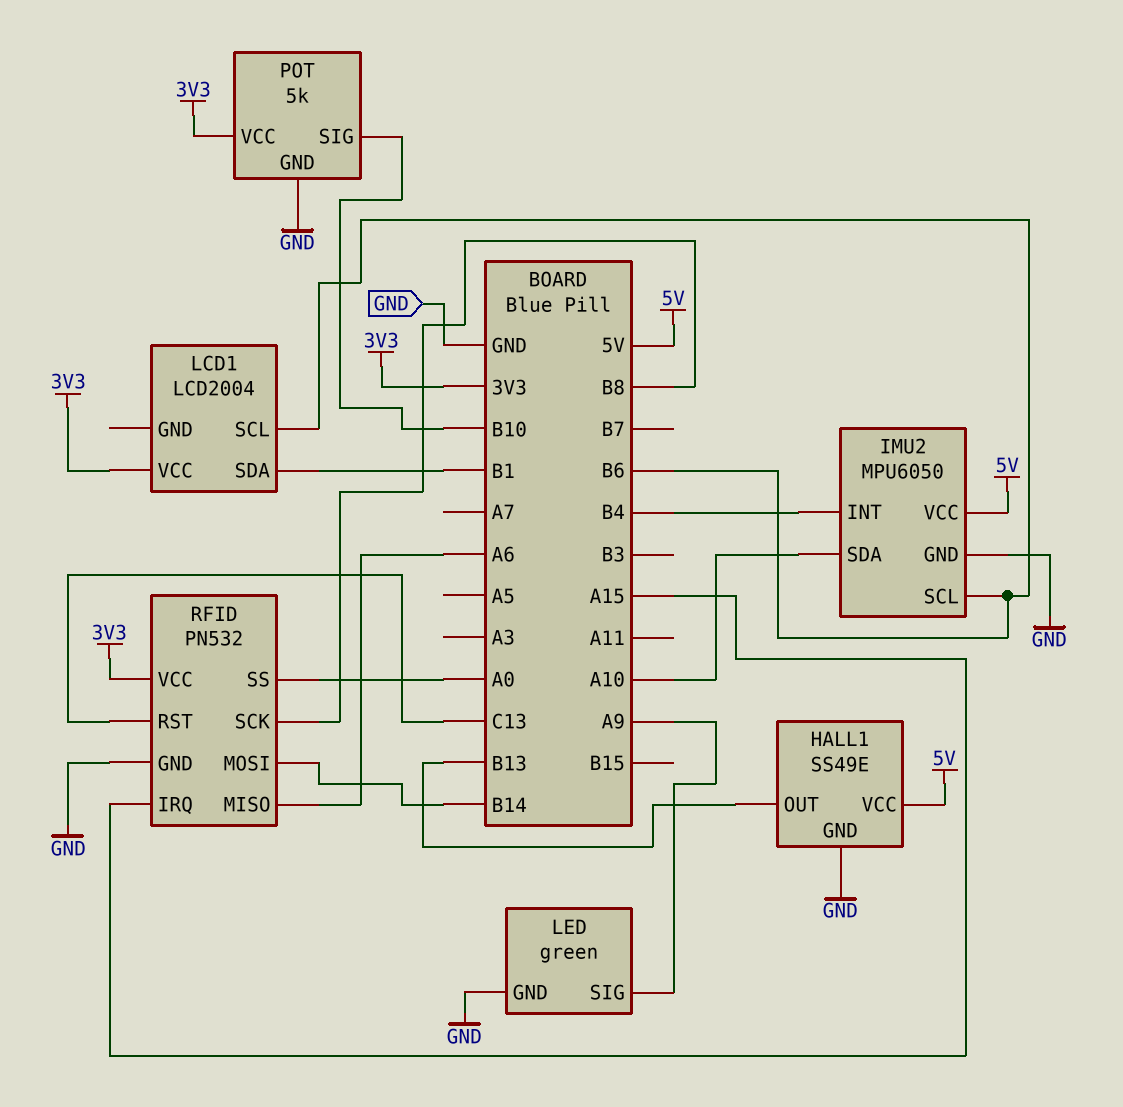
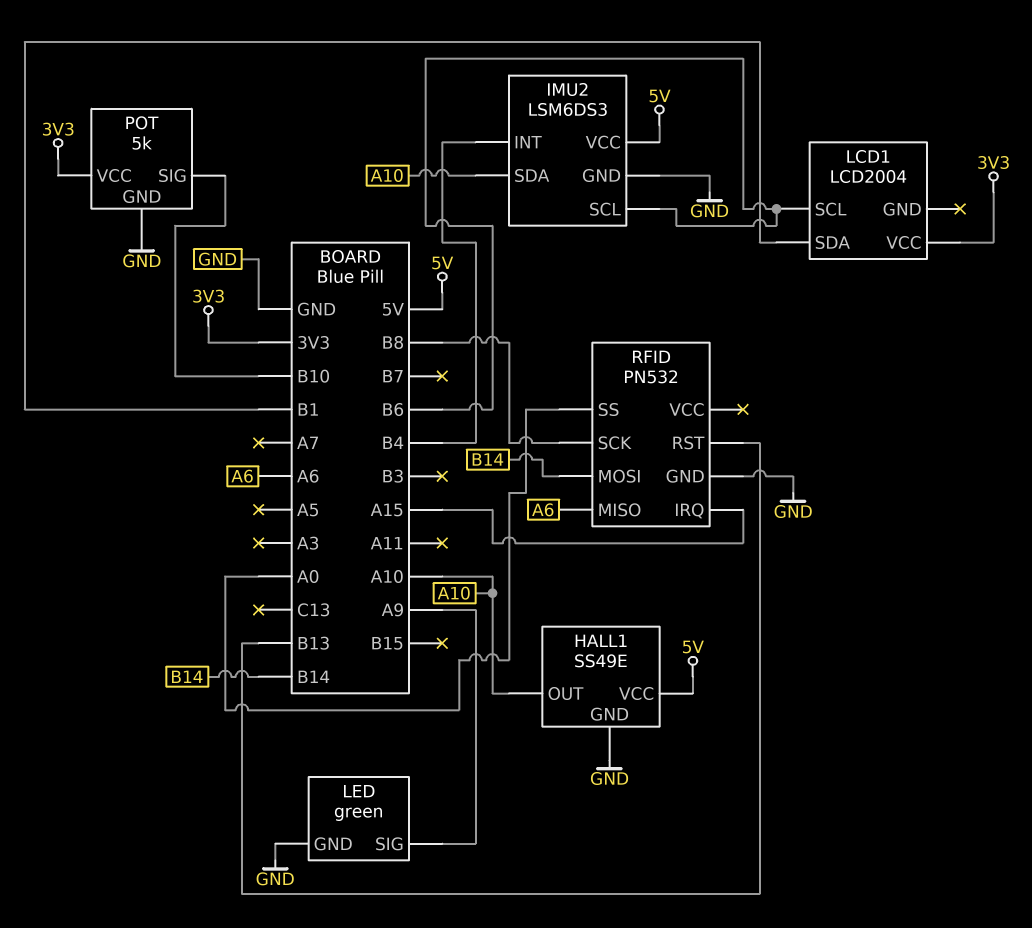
HALL1 pin OUT: B13 -> A10
IMU2: MPU6050 -> LSM6DS3
RFID pin RST: C13 -> B13
RFID pin VCC: 3V3 -> none

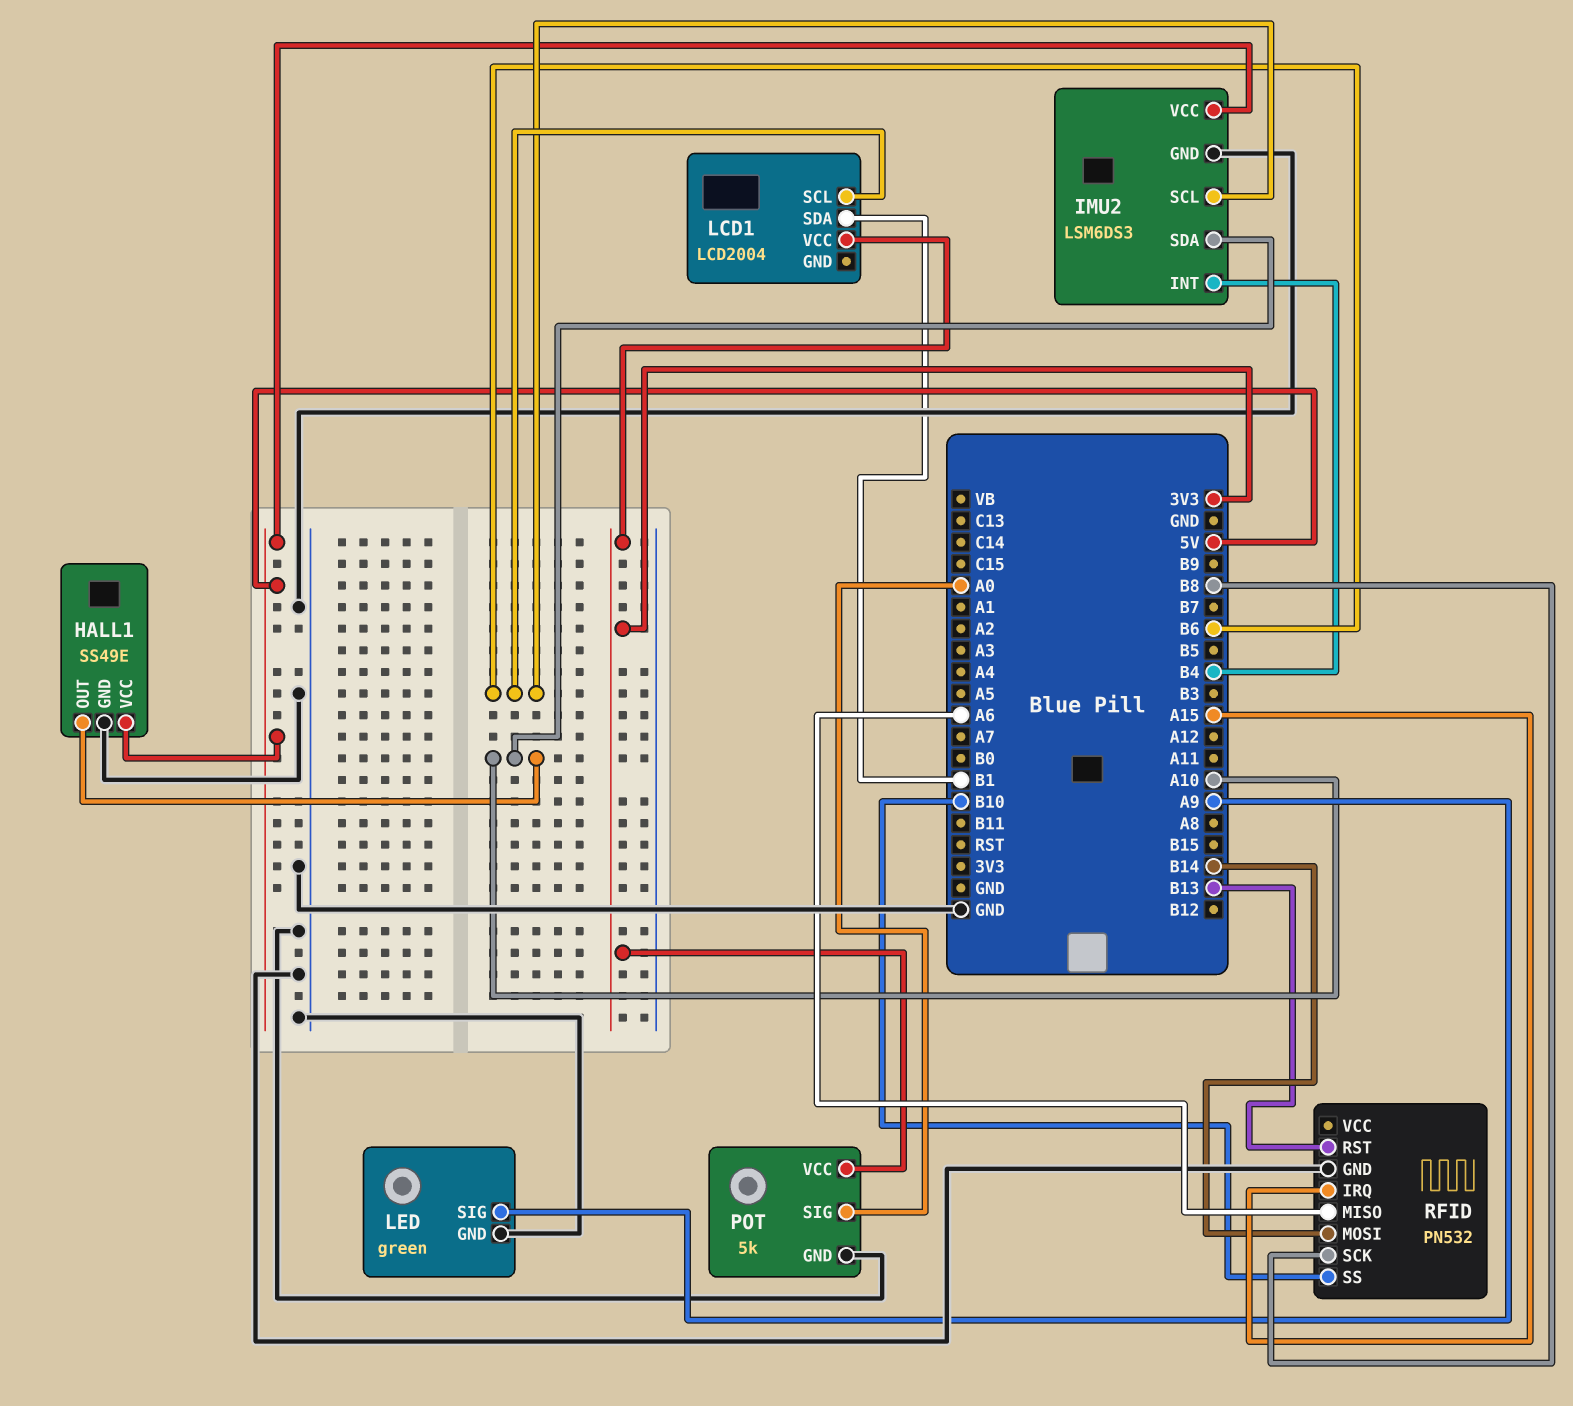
POT pin SIG: B10 -> A0
RFID pin SS: A0 -> B10

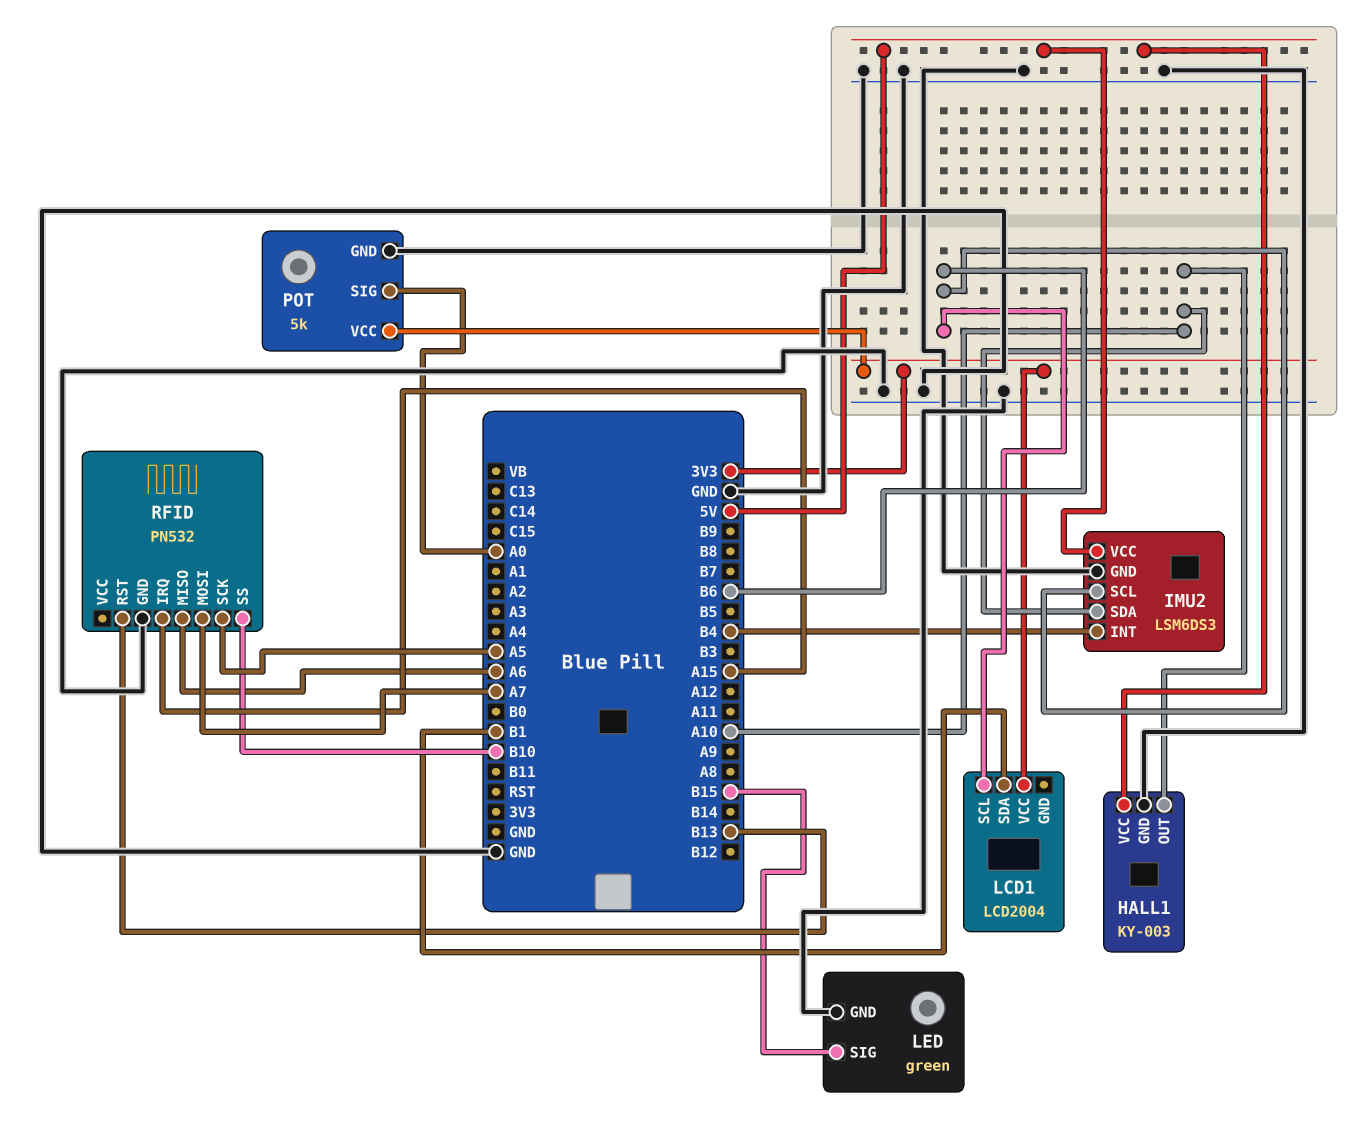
HALL1: SS49E -> KY-003
LED pin SIG: A9 -> B15
RFID pin MOSI: B14 -> A7
RFID pin SCK: B8 -> A5

